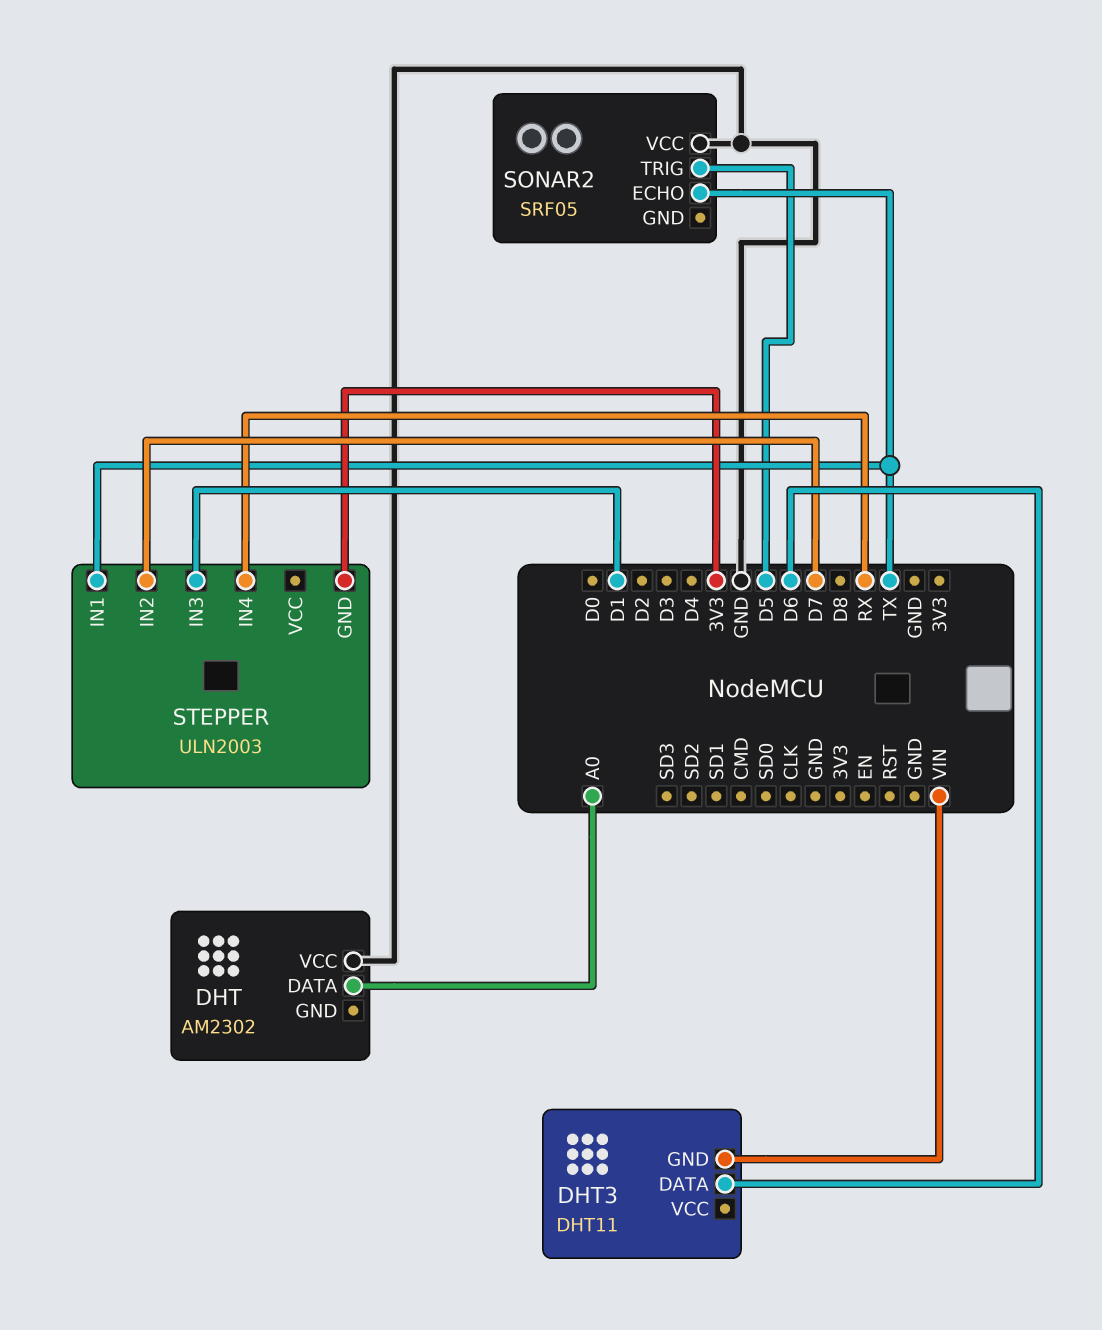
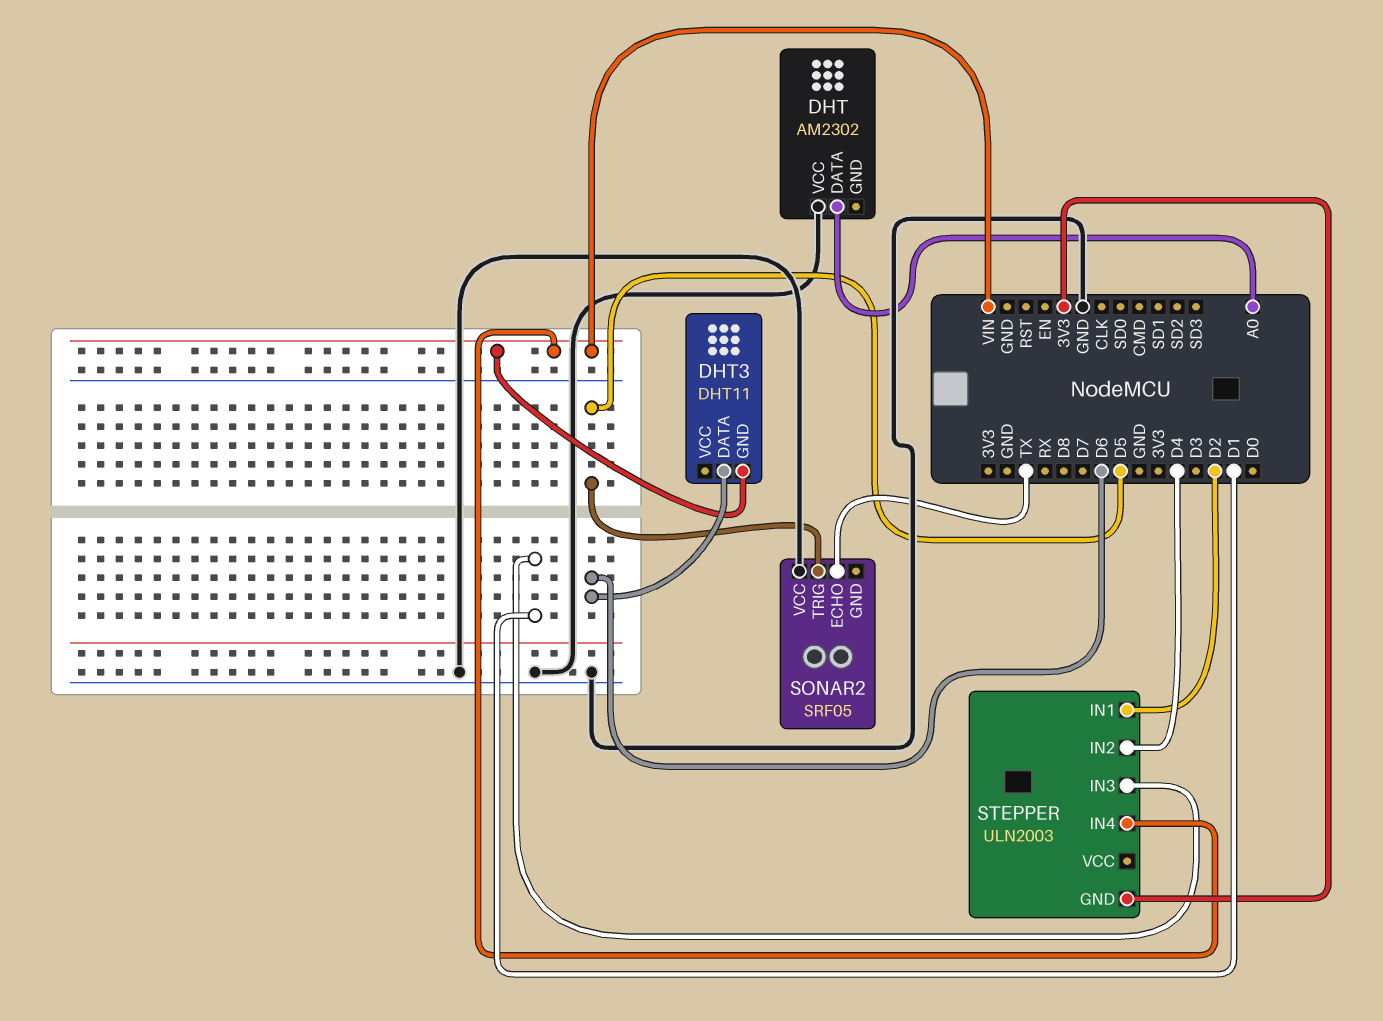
STEPPER pin IN1: TX -> D2
STEPPER pin IN2: D7 -> D4
STEPPER pin IN4: RX -> VIN

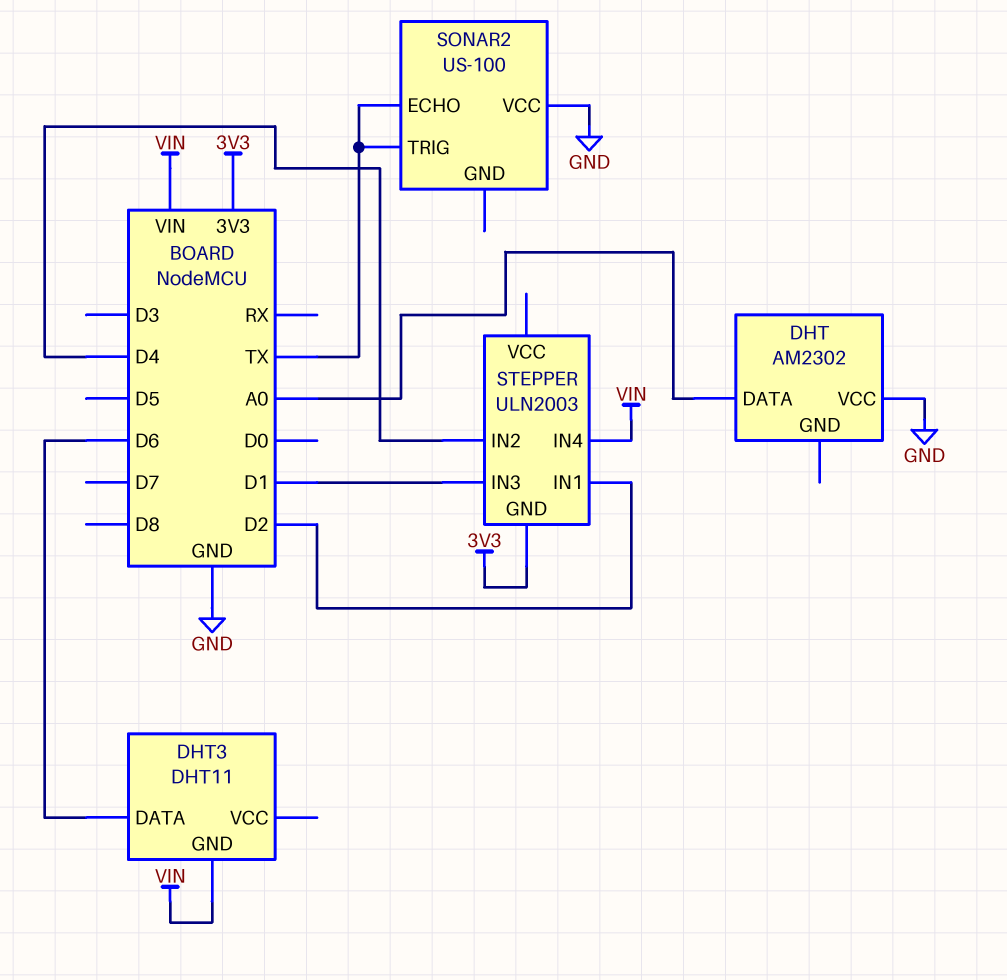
SONAR2: SRF05 -> US-100
SONAR2 pin TRIG: D5 -> TX

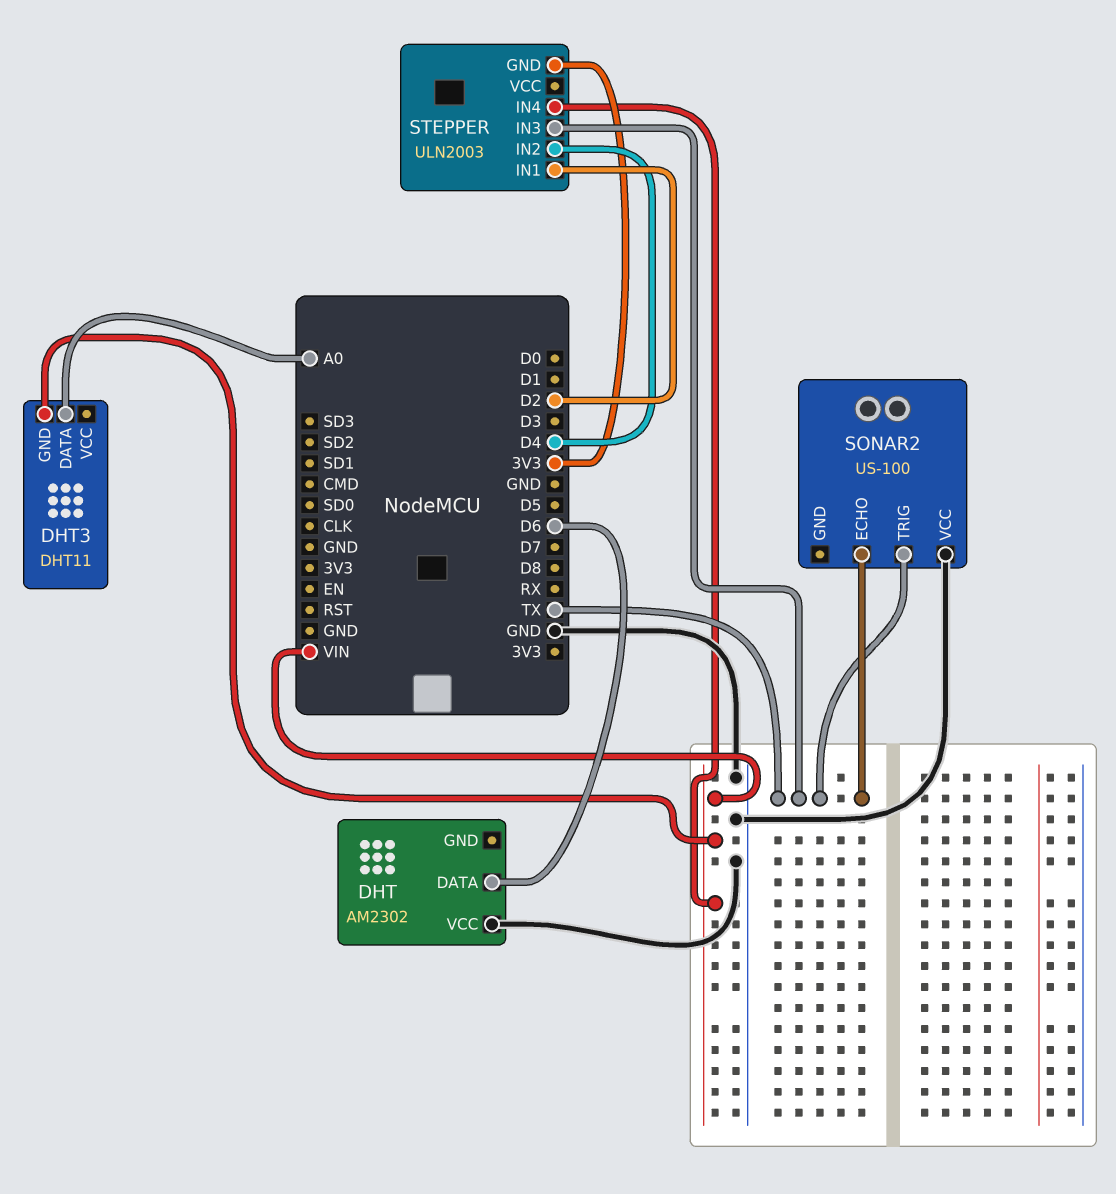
DHT pin DATA: A0 -> D6
DHT3 pin DATA: D6 -> A0
STEPPER pin IN3: D1 -> TX

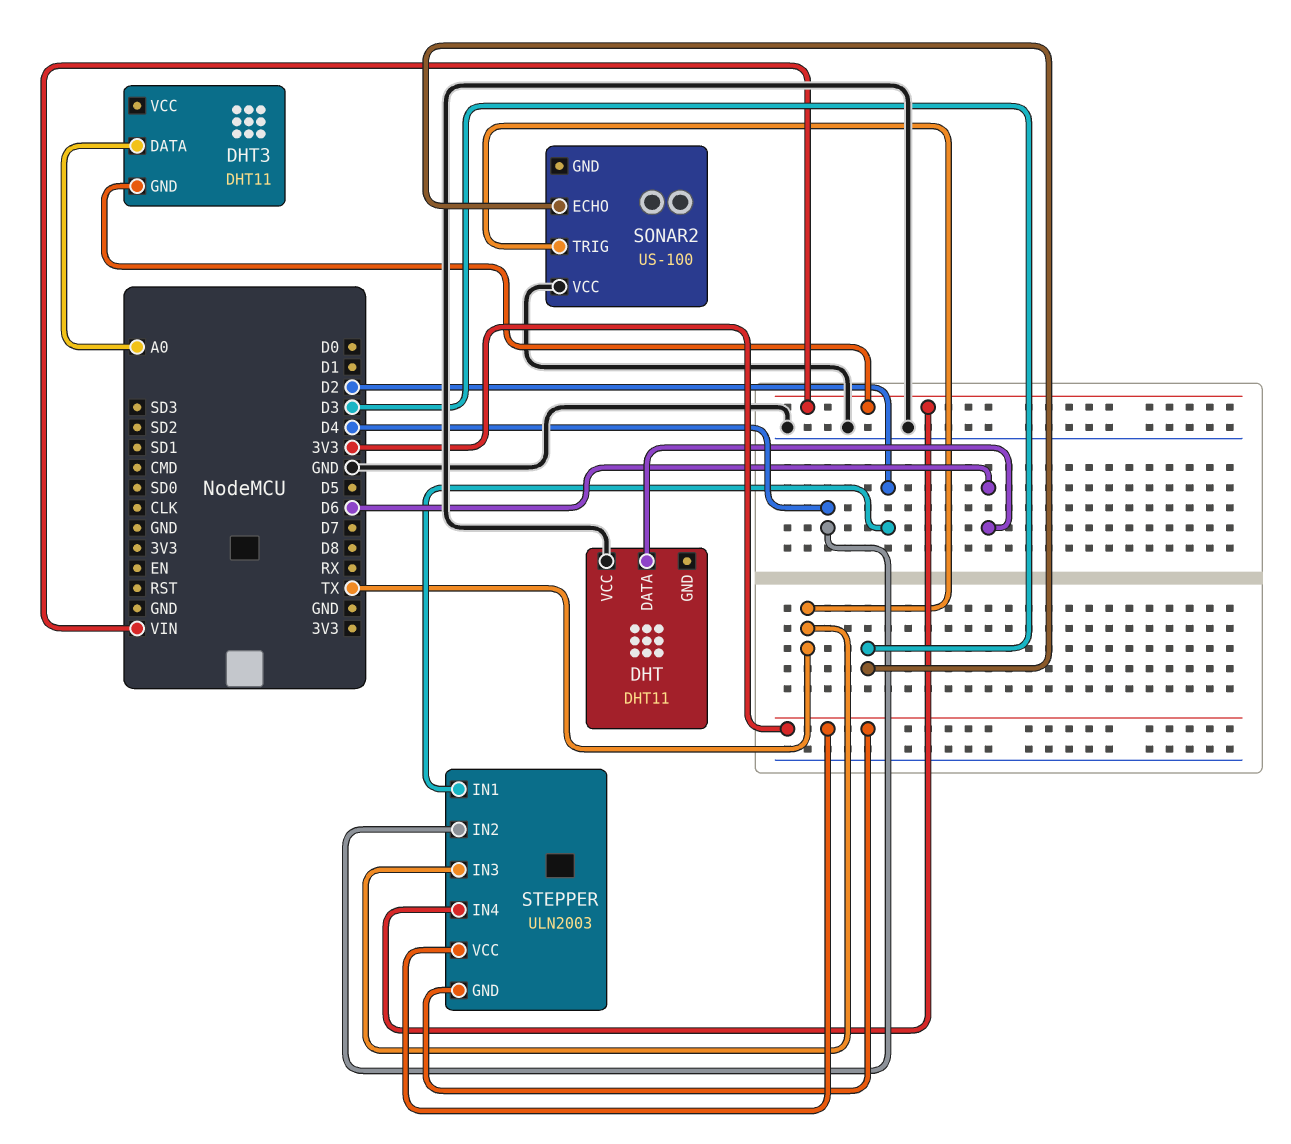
DHT: AM2302 -> DHT11
SONAR2 pin ECHO: TX -> D3
STEPPER pin VCC: none -> 3V3

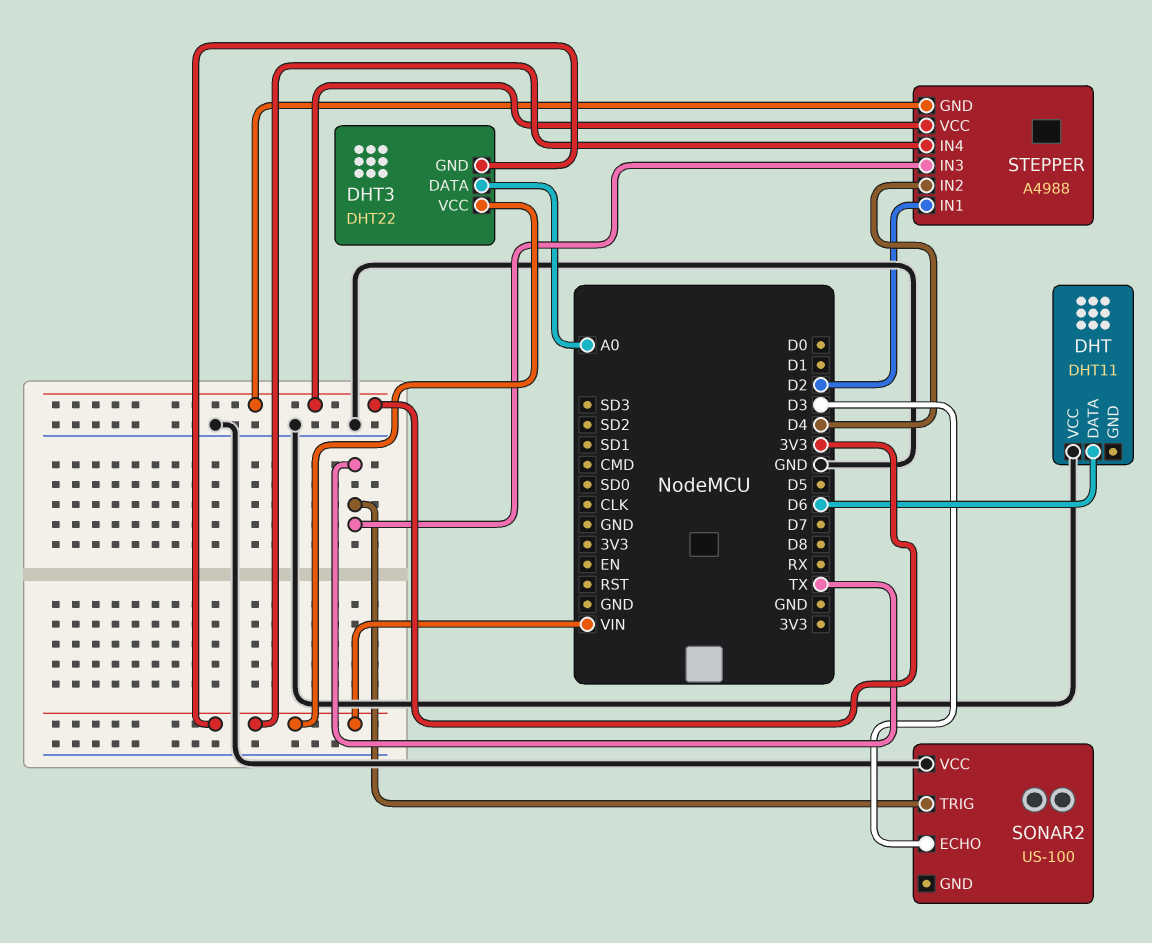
DHT3: DHT11 -> DHT22
DHT3 pin VCC: none -> VIN
STEPPER: ULN2003 -> A4988

